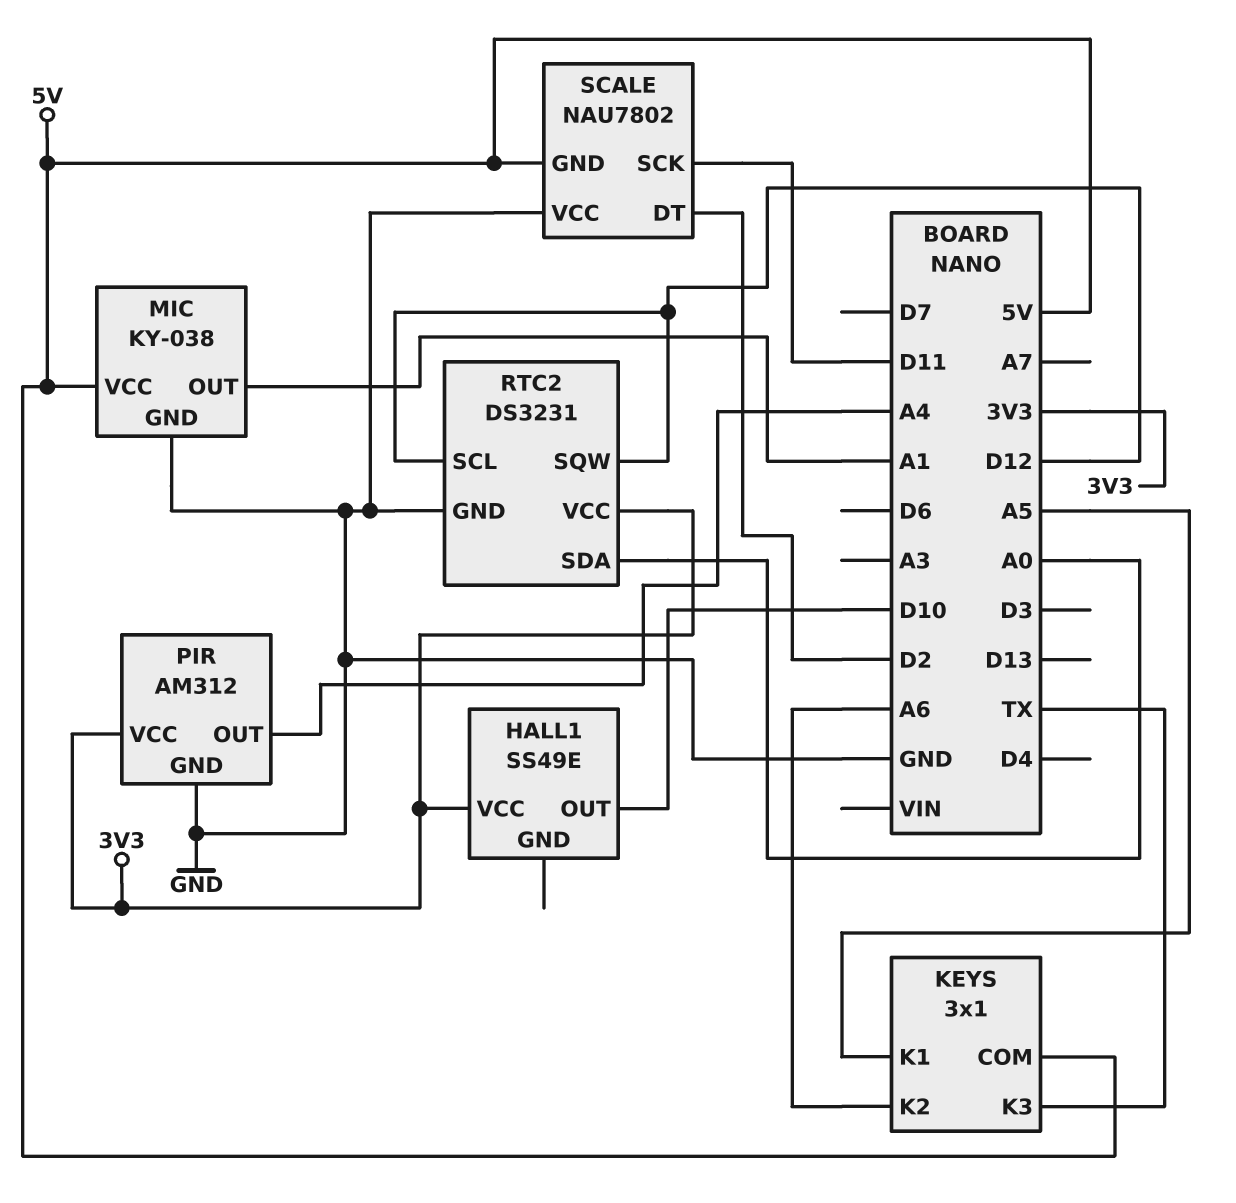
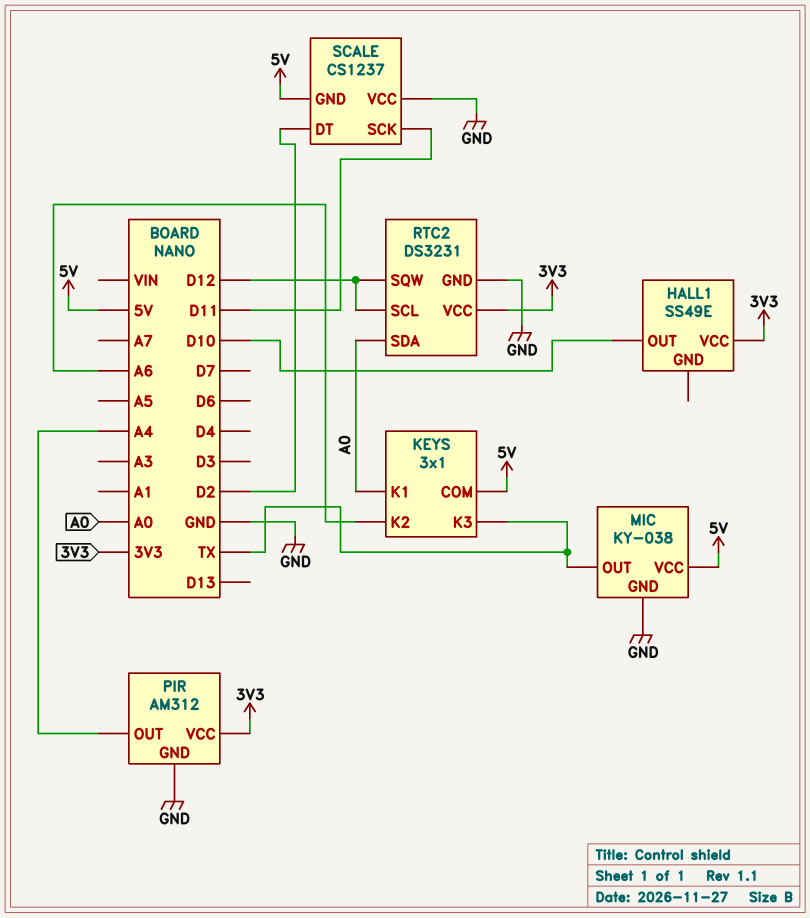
KEYS pin K1: A5 -> A0
MIC pin OUT: A1 -> TX
SCALE: NAU7802 -> CS1237

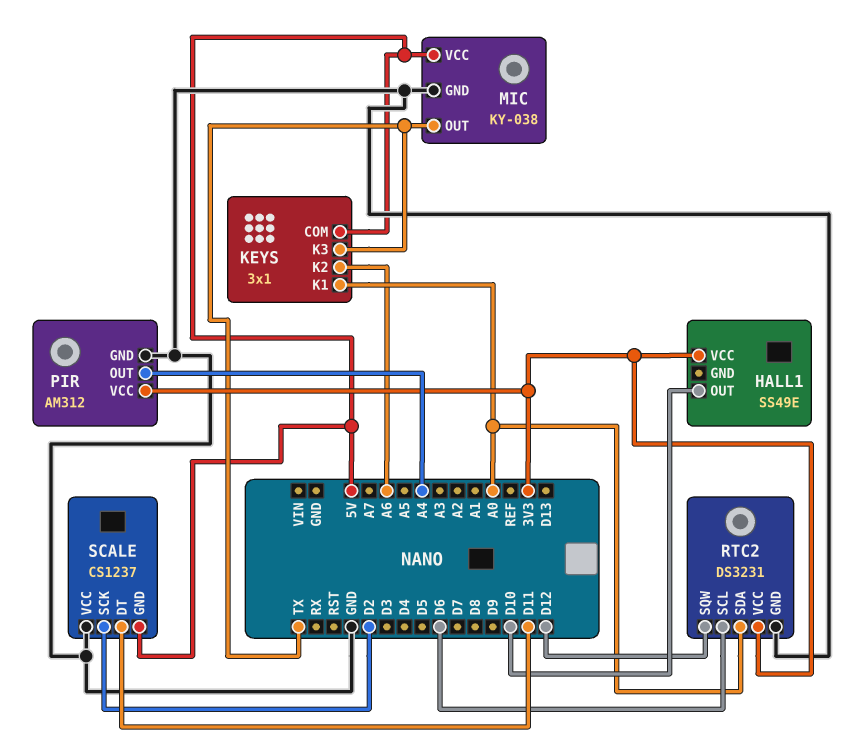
RTC2 pin SCL: D12 -> D6
SCALE pin DT: D2 -> D11
SCALE pin SCK: D11 -> D2

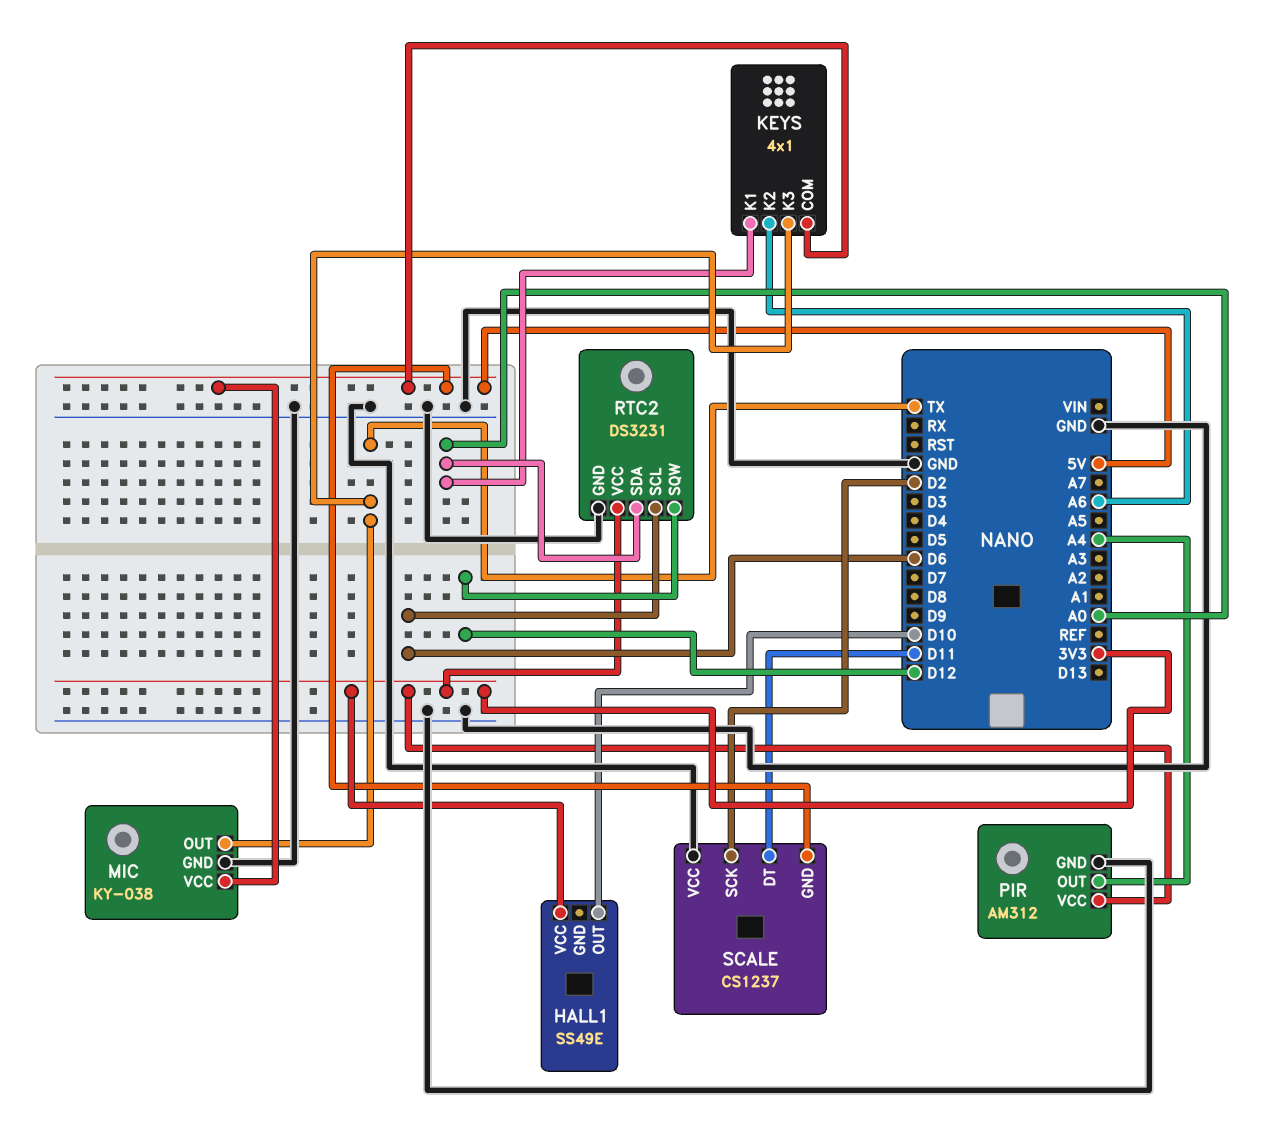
KEYS: 3x1 -> 4x1

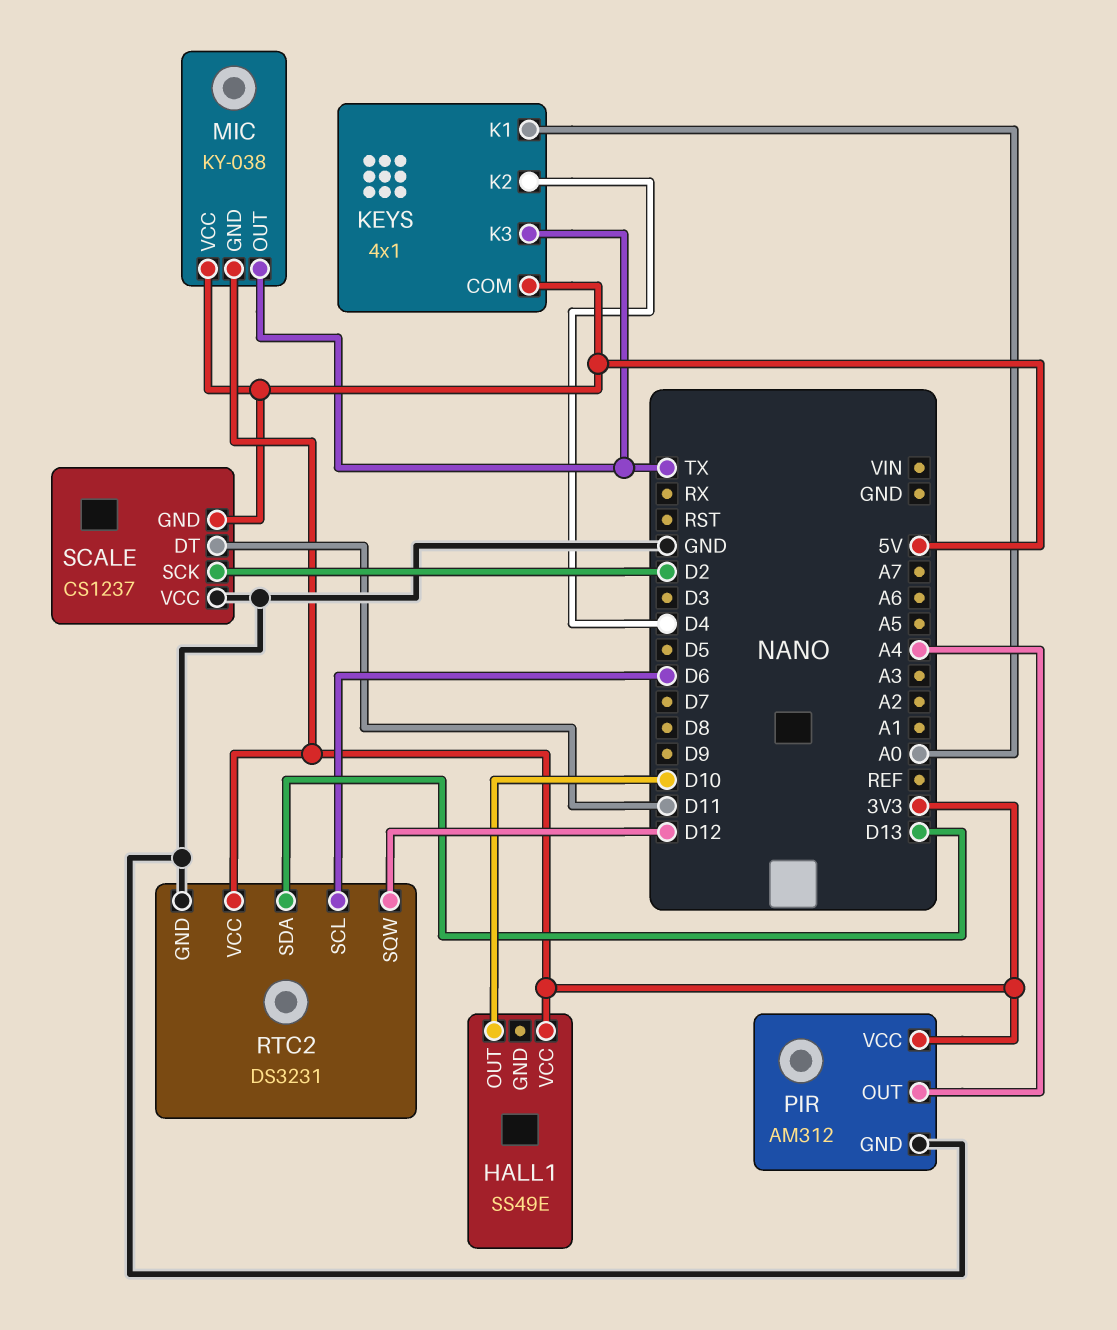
KEYS pin K2: A6 -> D4
MIC pin GND: GND -> 3V3
RTC2 pin SDA: A0 -> D13

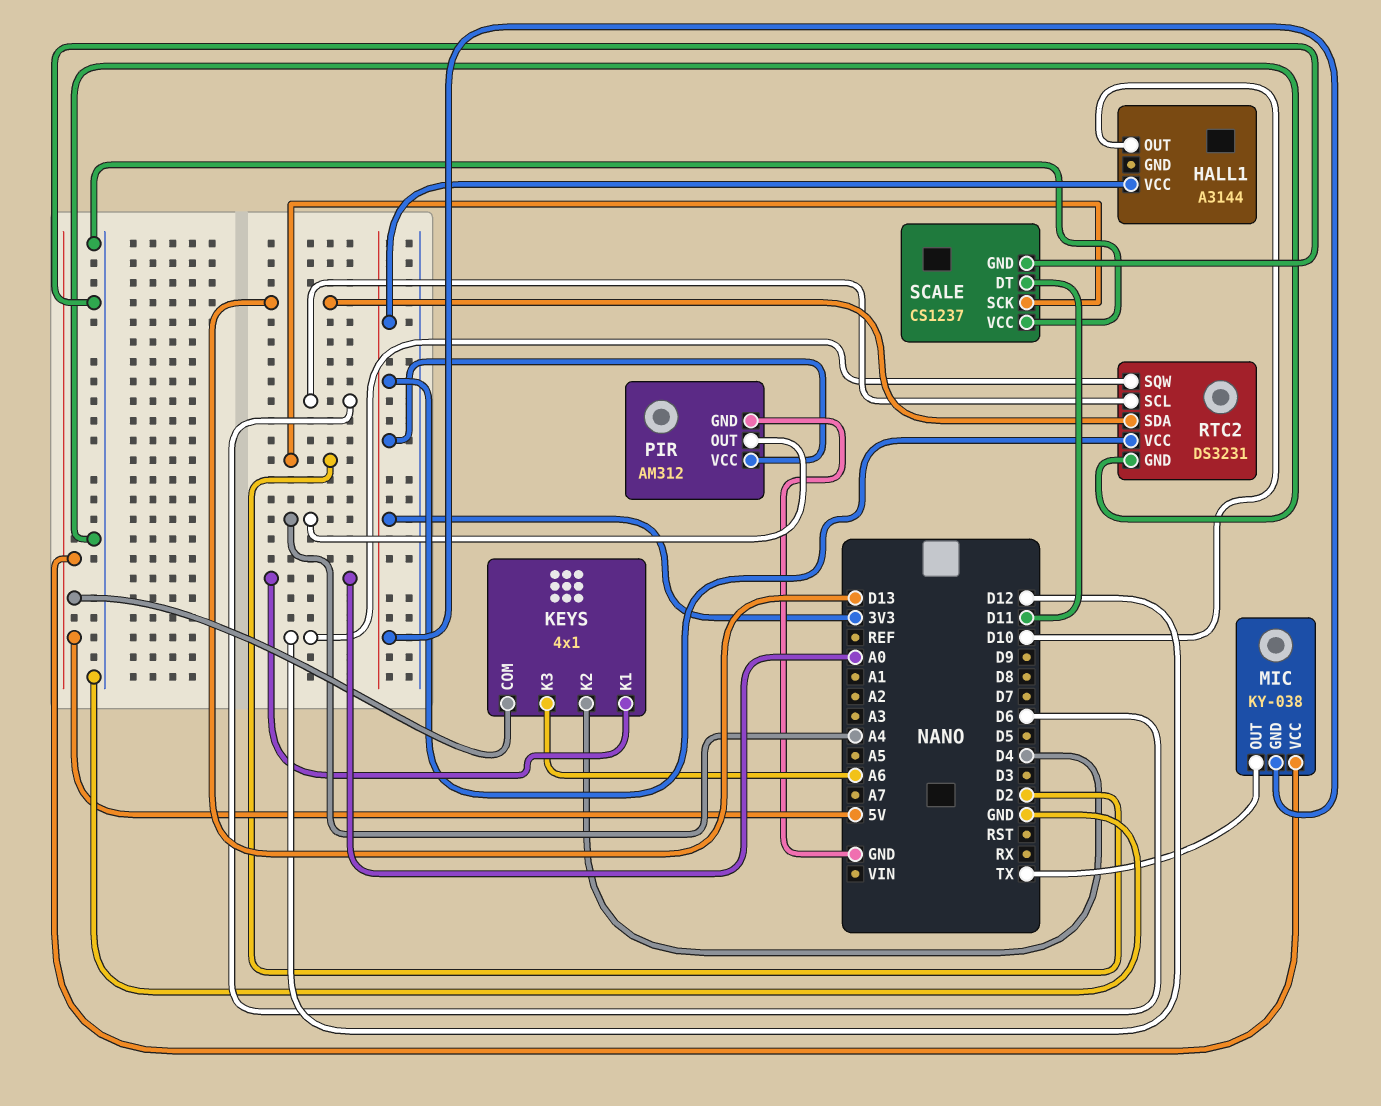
HALL1: SS49E -> A3144
KEYS pin K3: TX -> A6
SCALE pin GND: 5V -> GND

